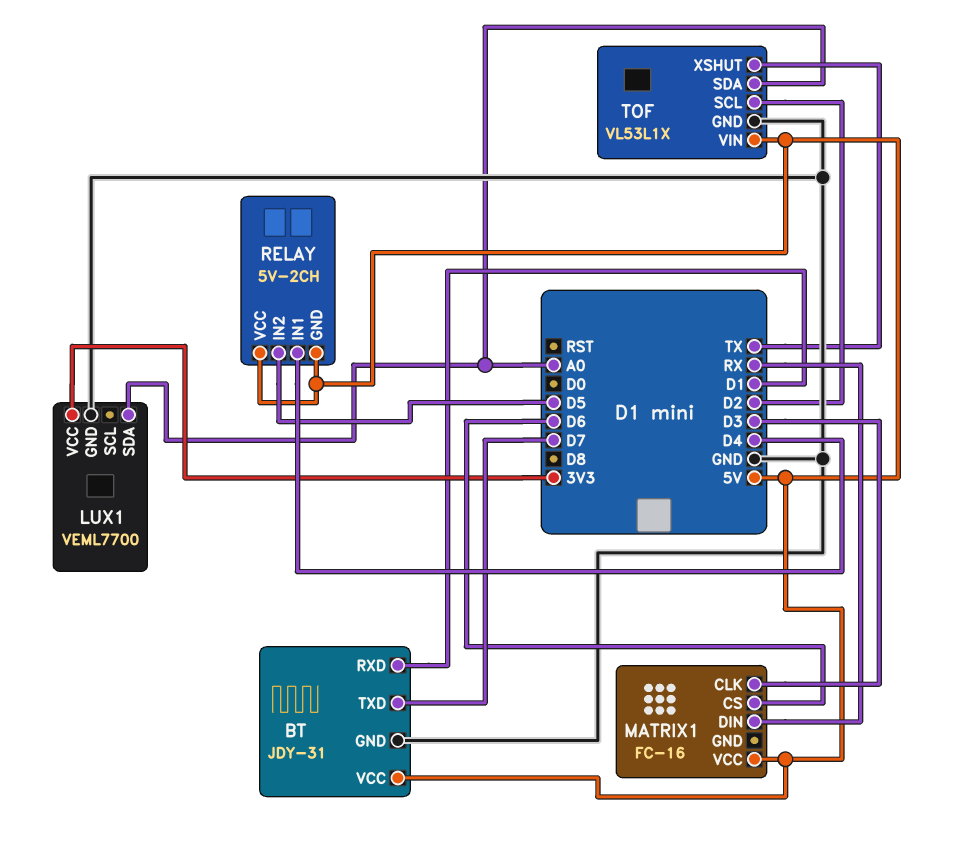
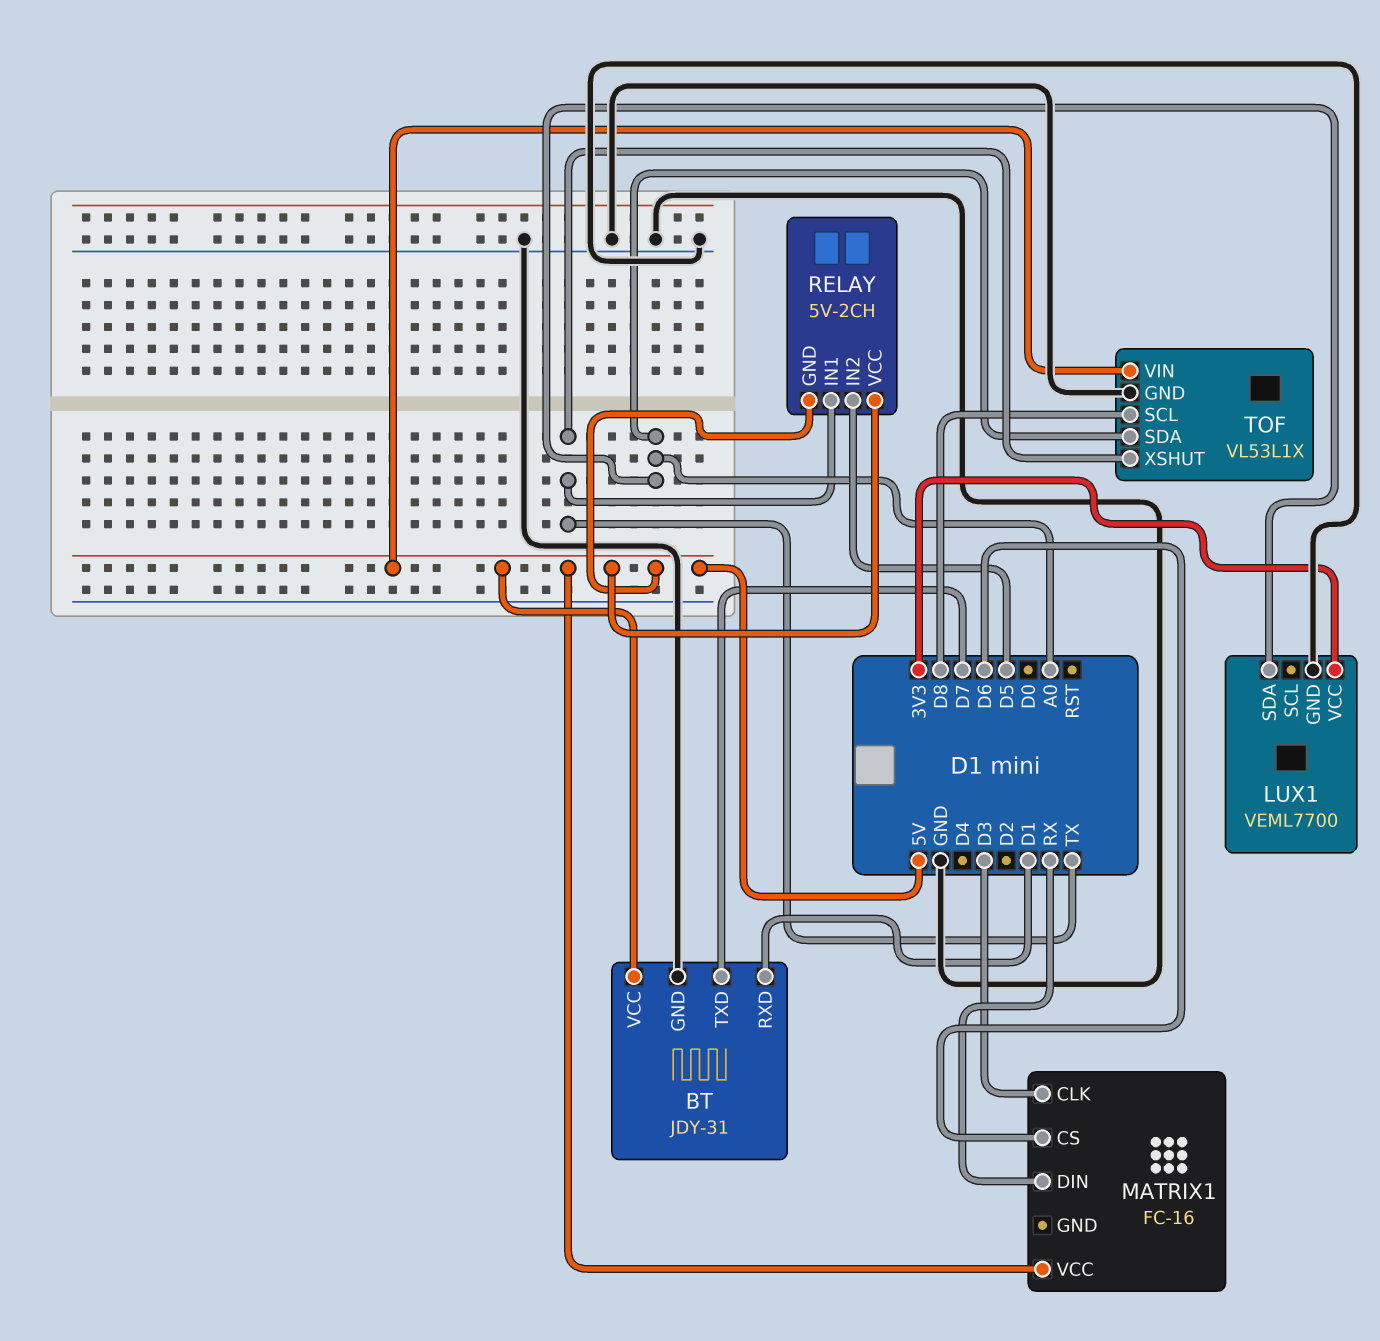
RELAY pin IN1: D4 -> TX
TOF pin SCL: D2 -> D8

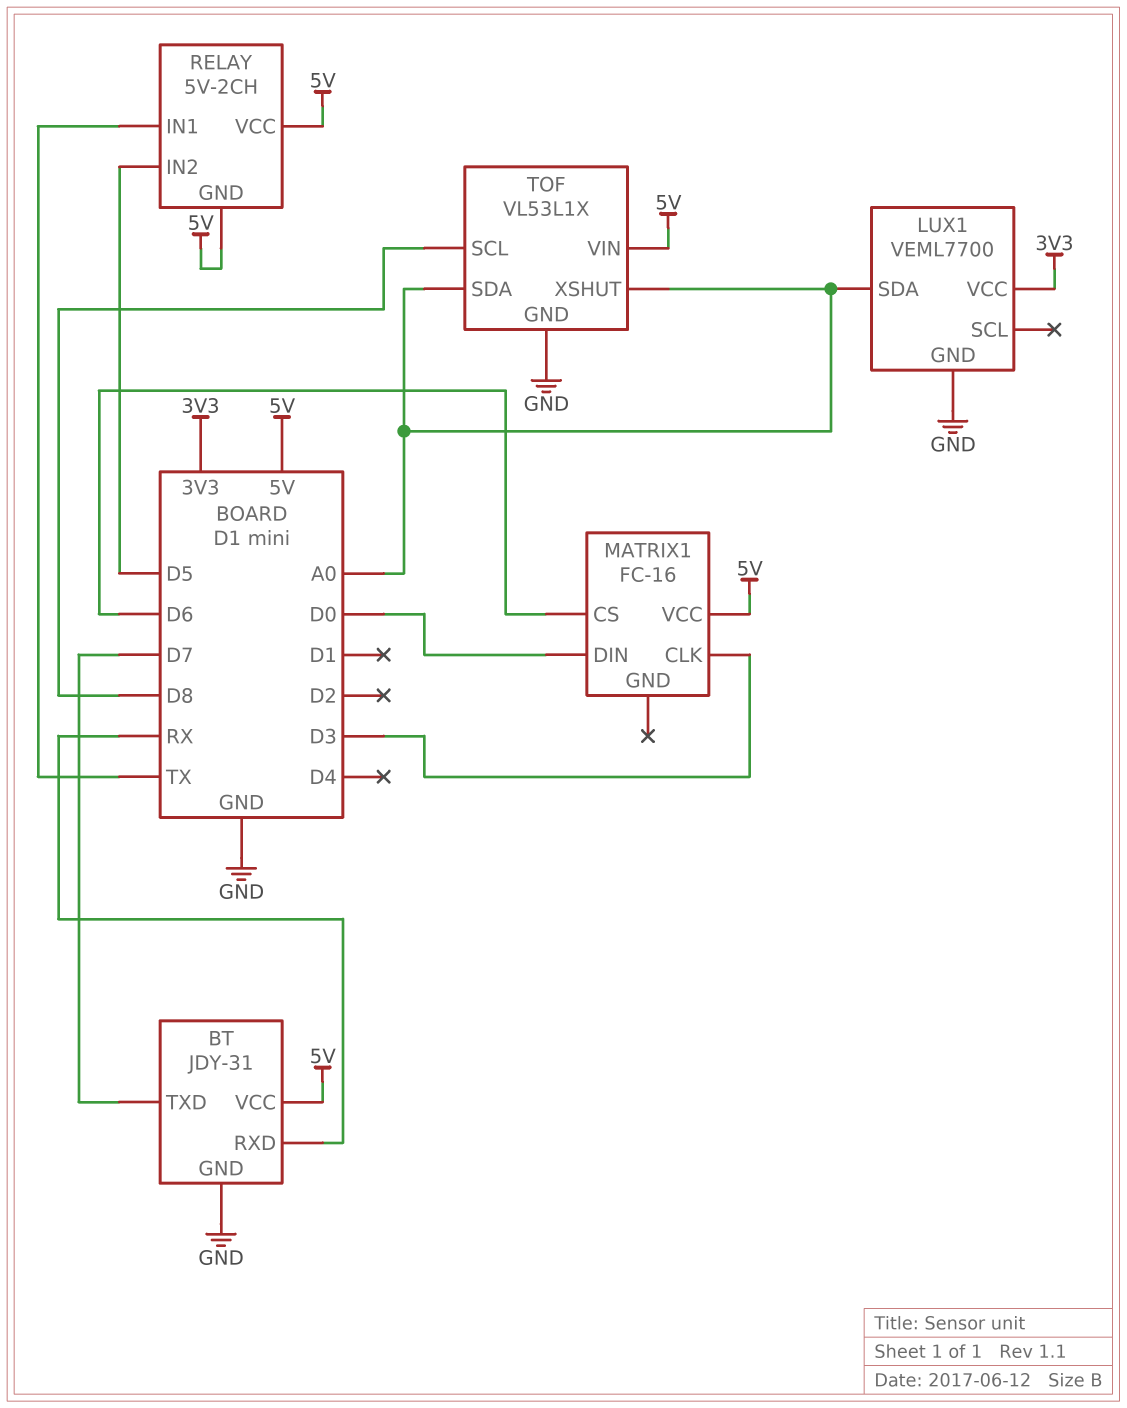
BT pin RXD: D1 -> RX
MATRIX1 pin DIN: RX -> D0
TOF pin XSHUT: TX -> A0

